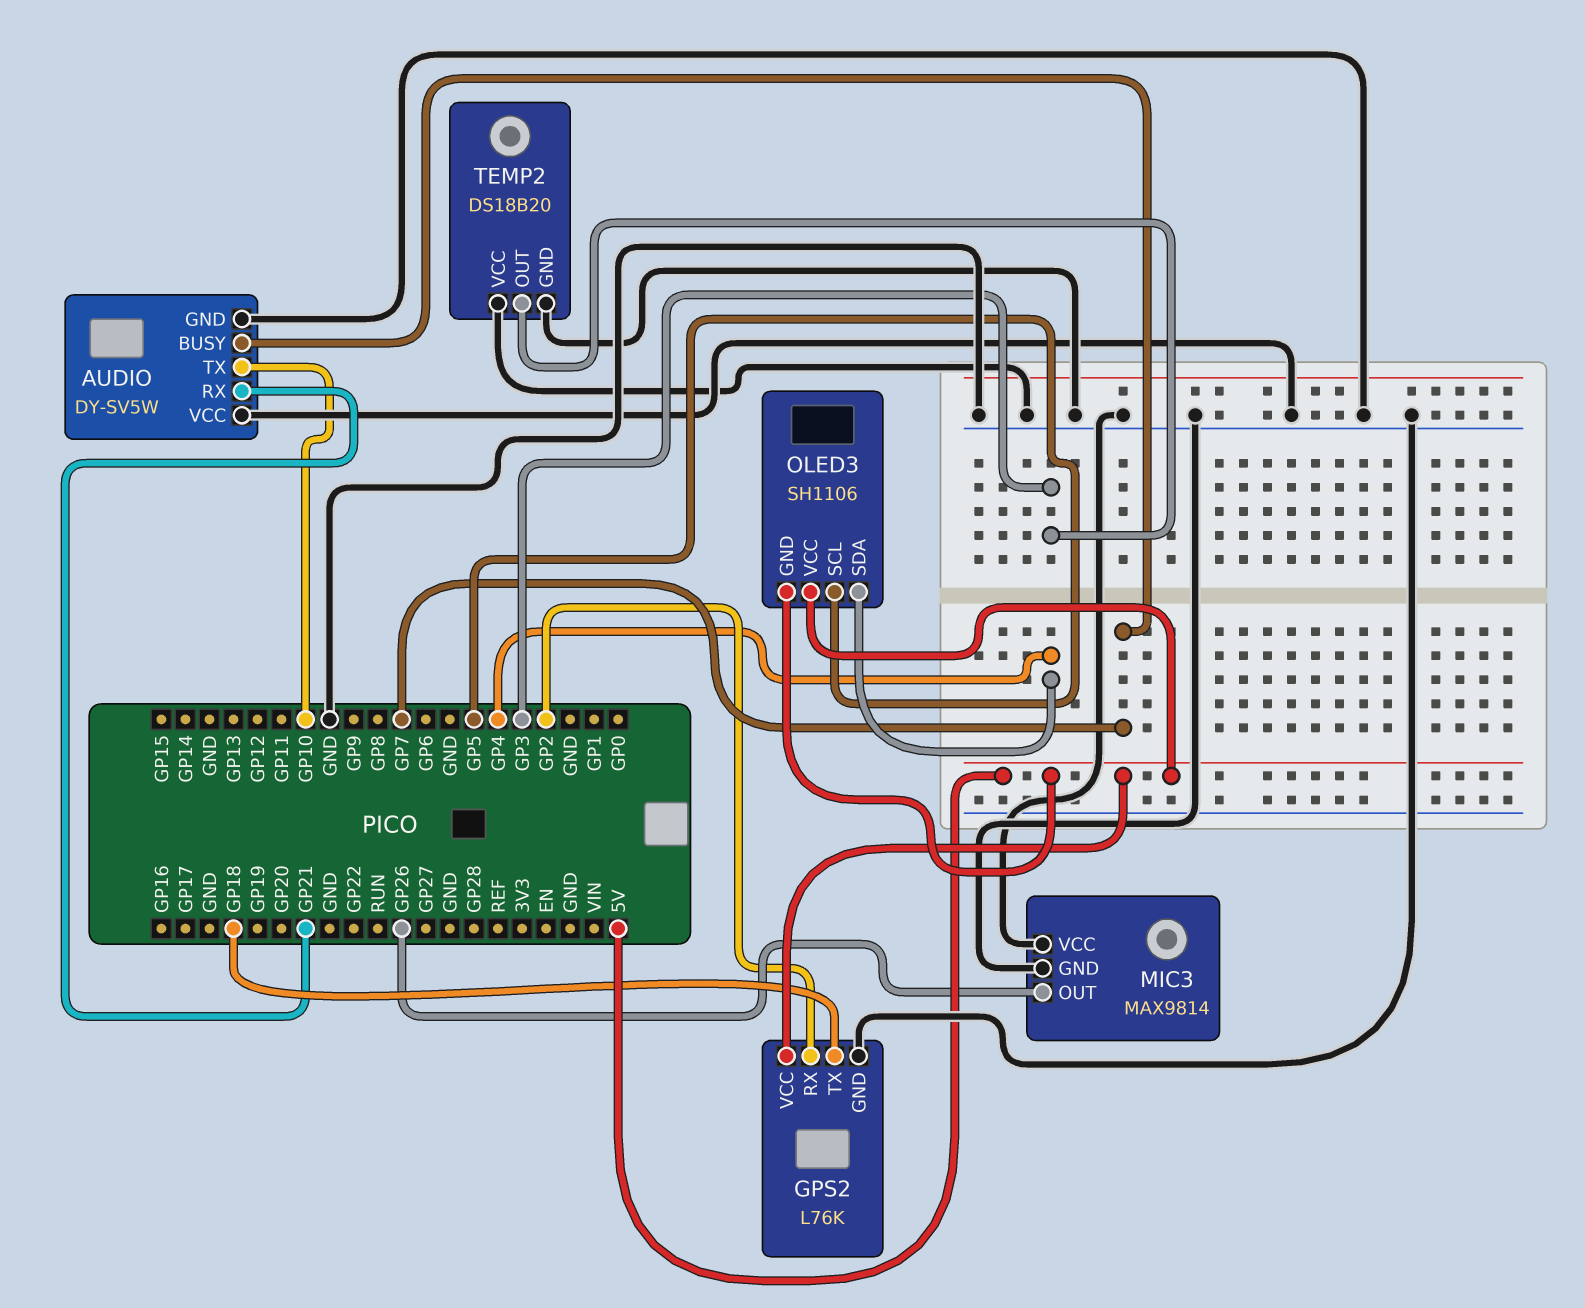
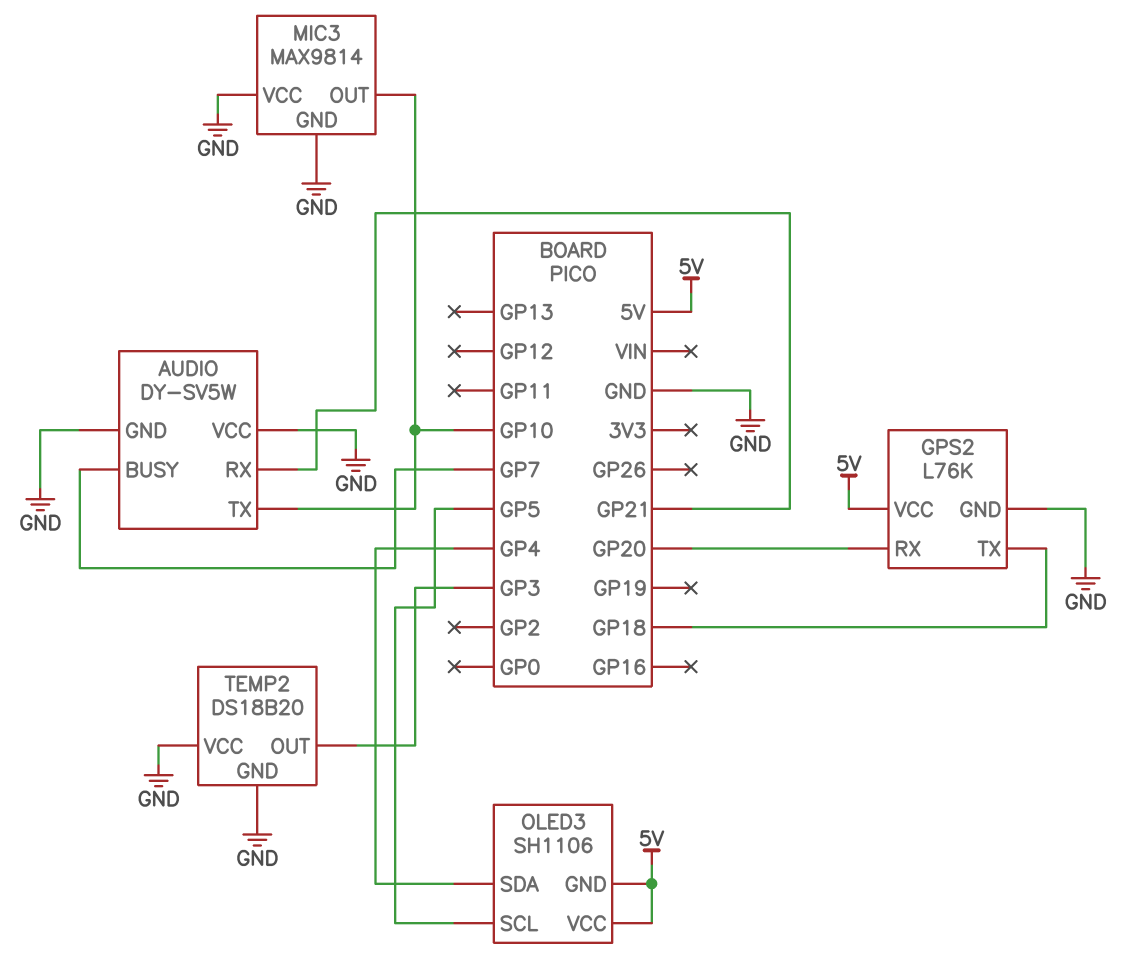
GPS2 pin RX: GP2 -> GP20
MIC3 pin OUT: GP26 -> GP10

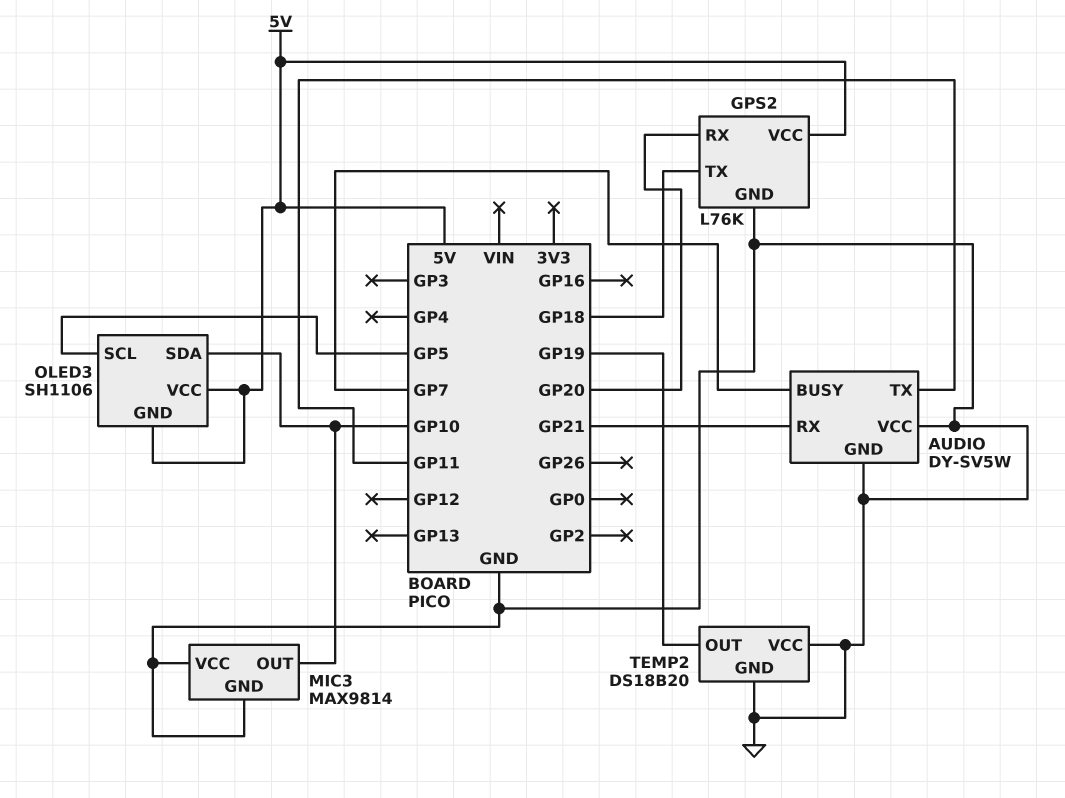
AUDIO pin TX: GP10 -> GP11
OLED3 pin SDA: GP4 -> GP10
TEMP2 pin OUT: GP3 -> GP19

